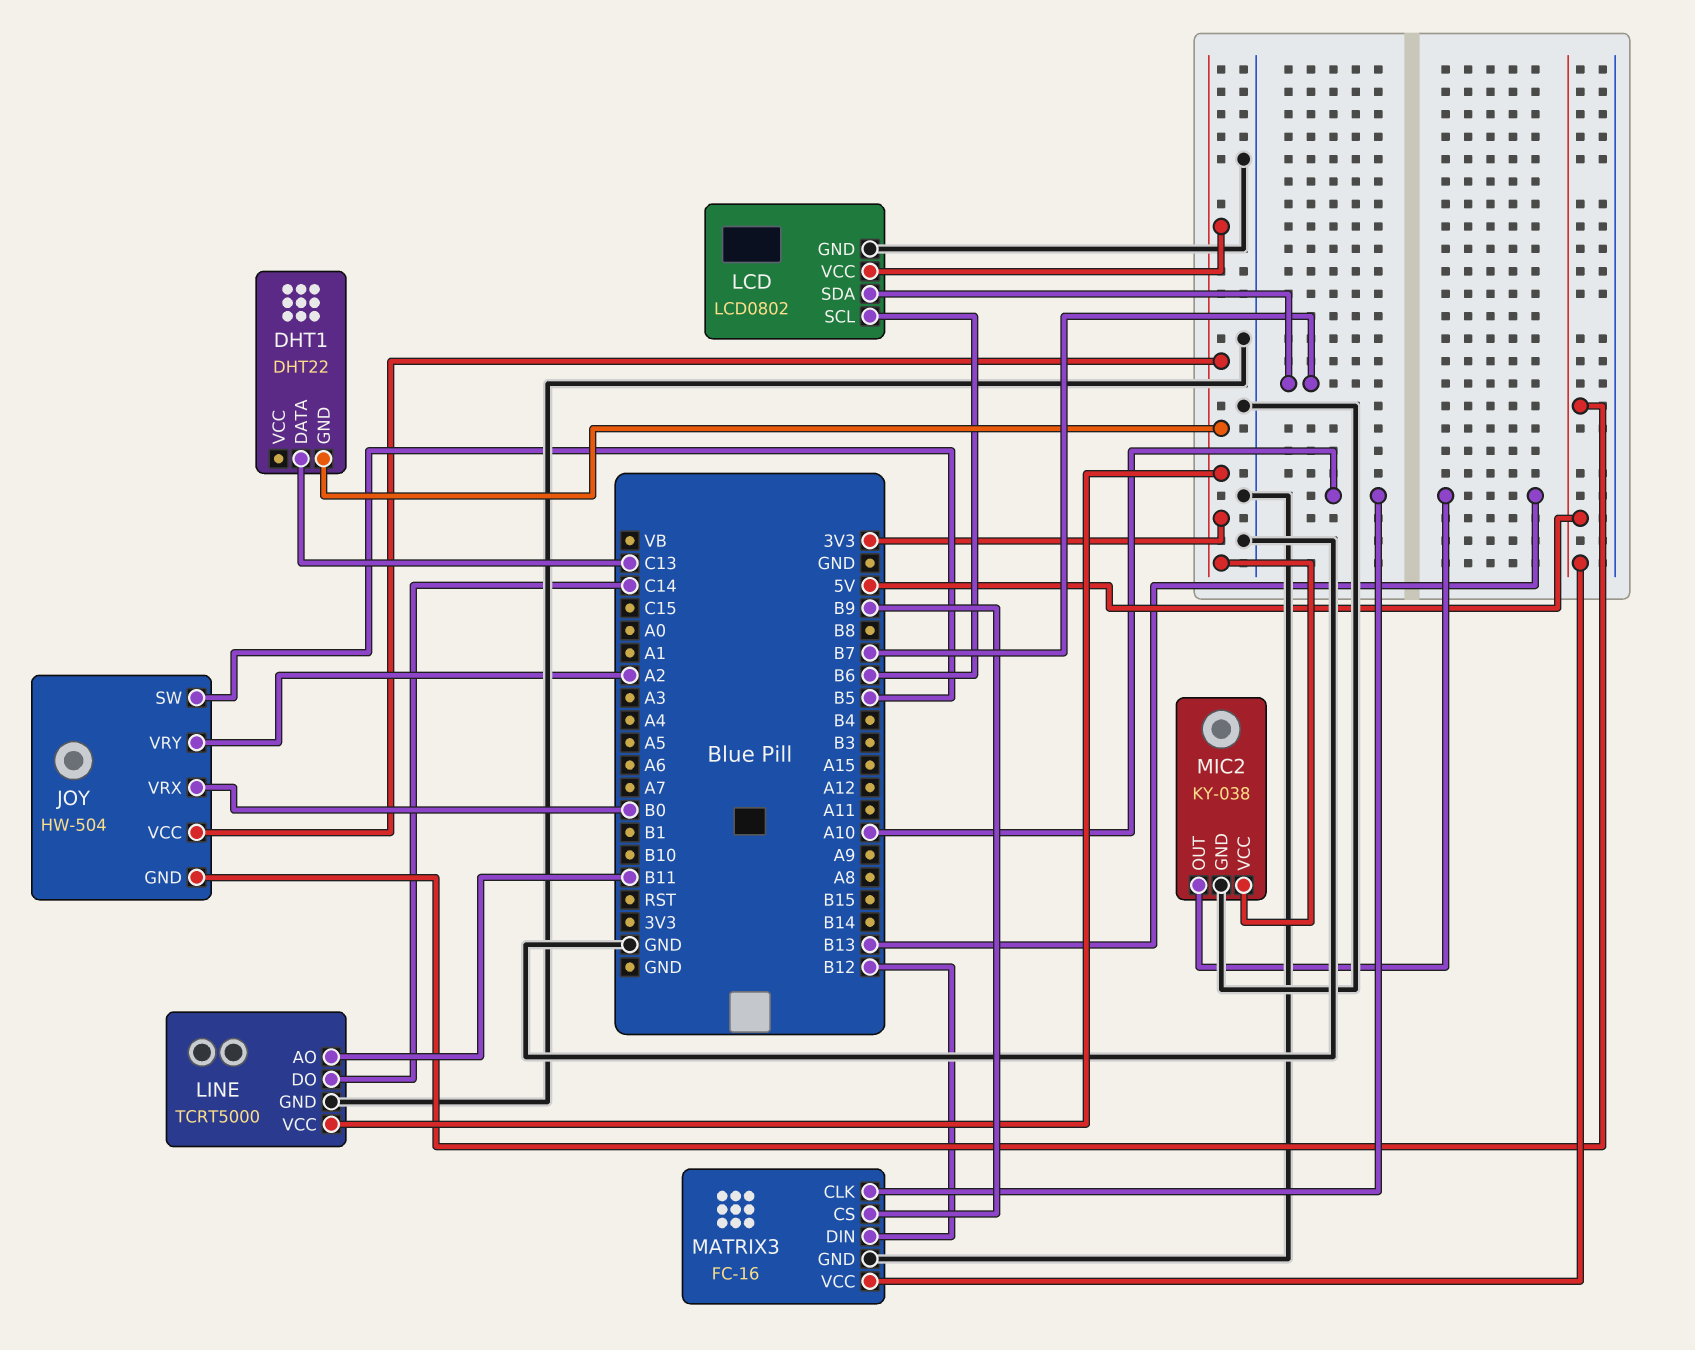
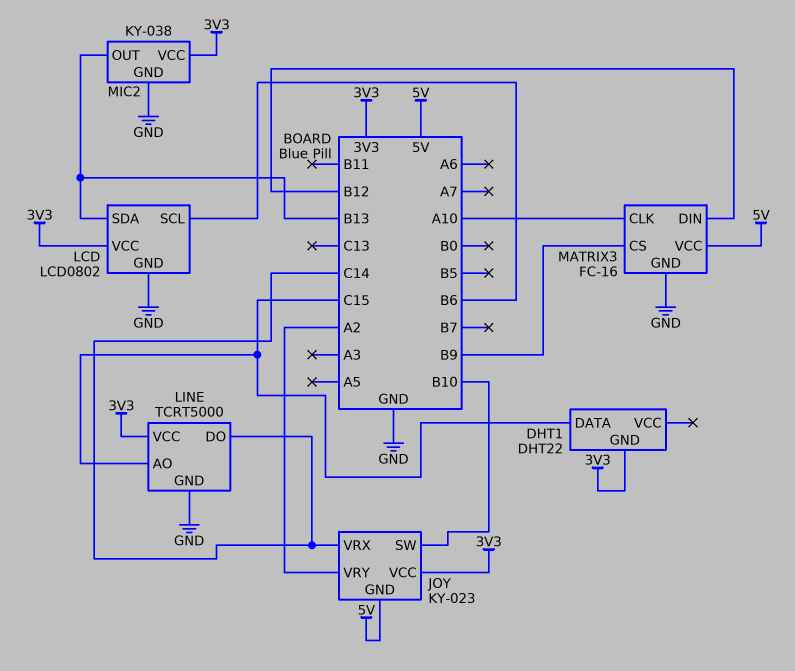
DHT1 pin DATA: C13 -> C15
JOY: HW-504 -> KY-023
JOY pin SW: B5 -> B10
JOY pin VRX: B0 -> C14
LCD pin SDA: B7 -> B13
LINE pin AO: B11 -> C15

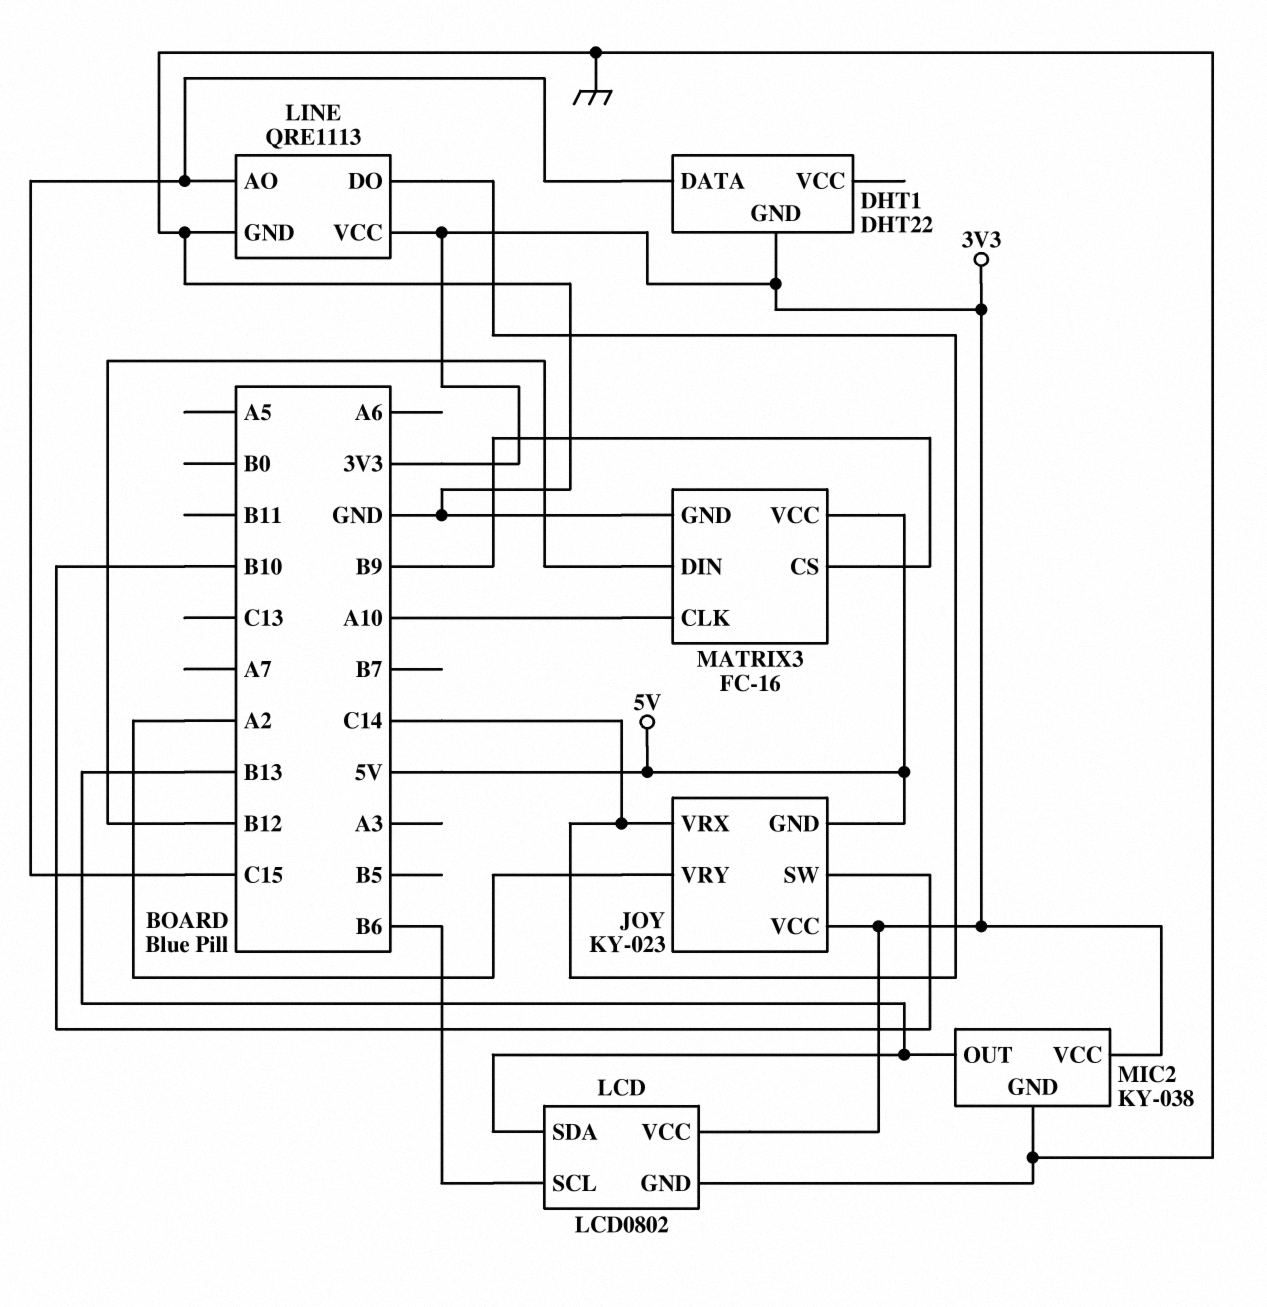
LINE: TCRT5000 -> QRE1113

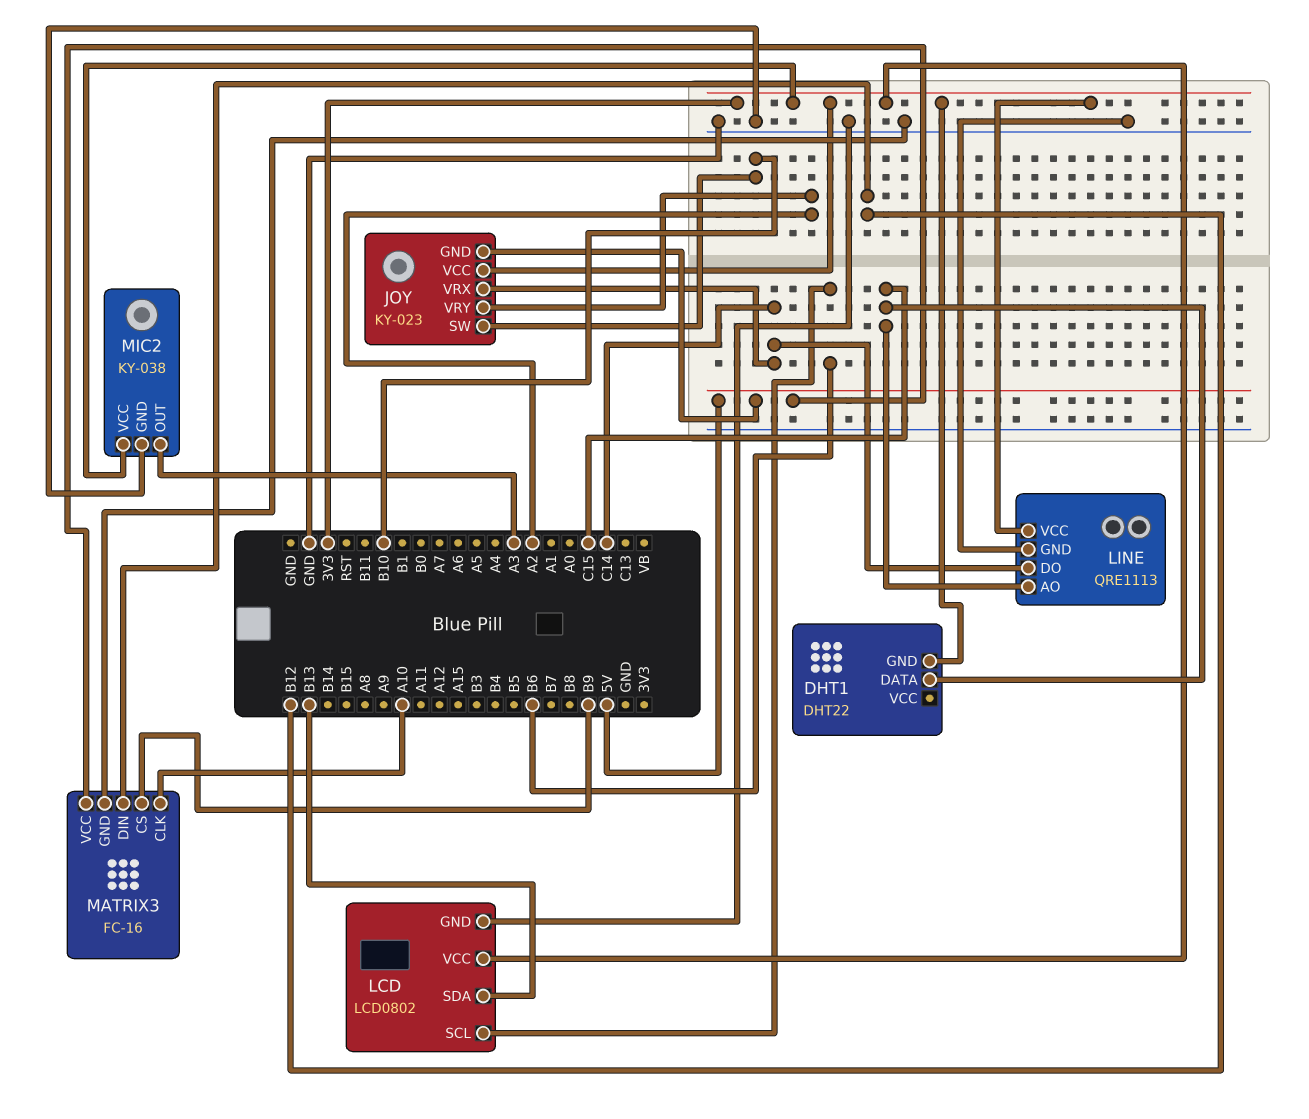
MIC2 pin OUT: B13 -> A3

